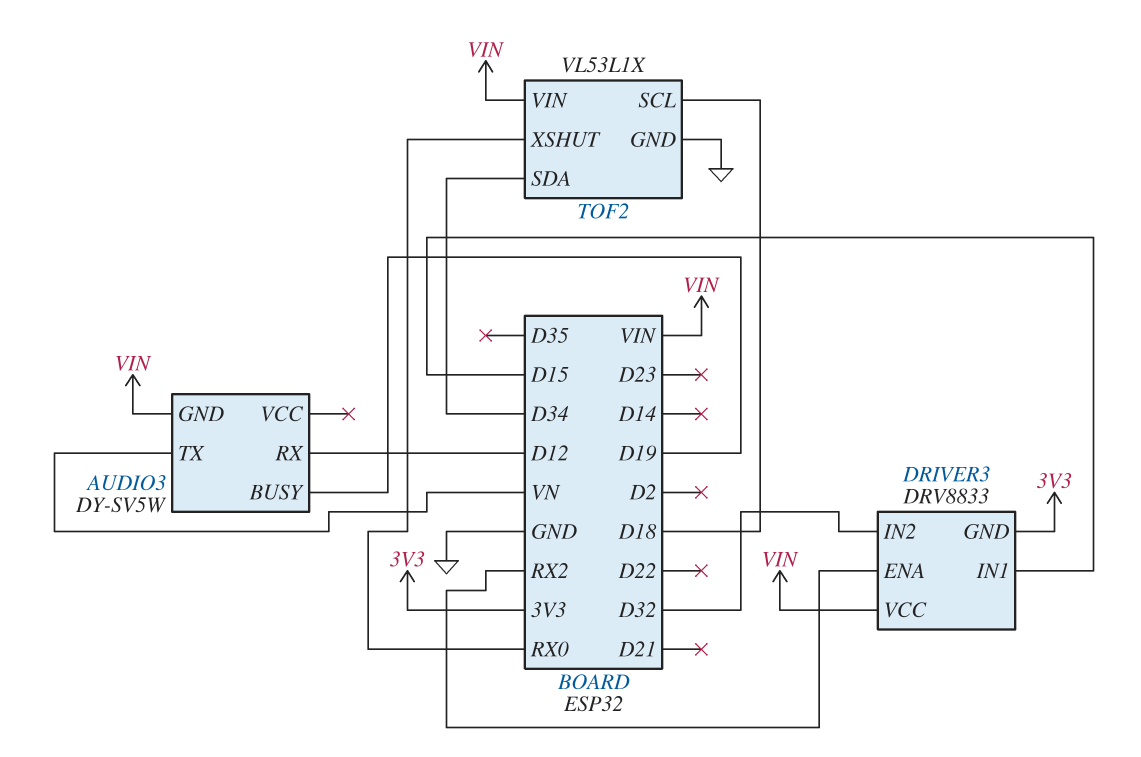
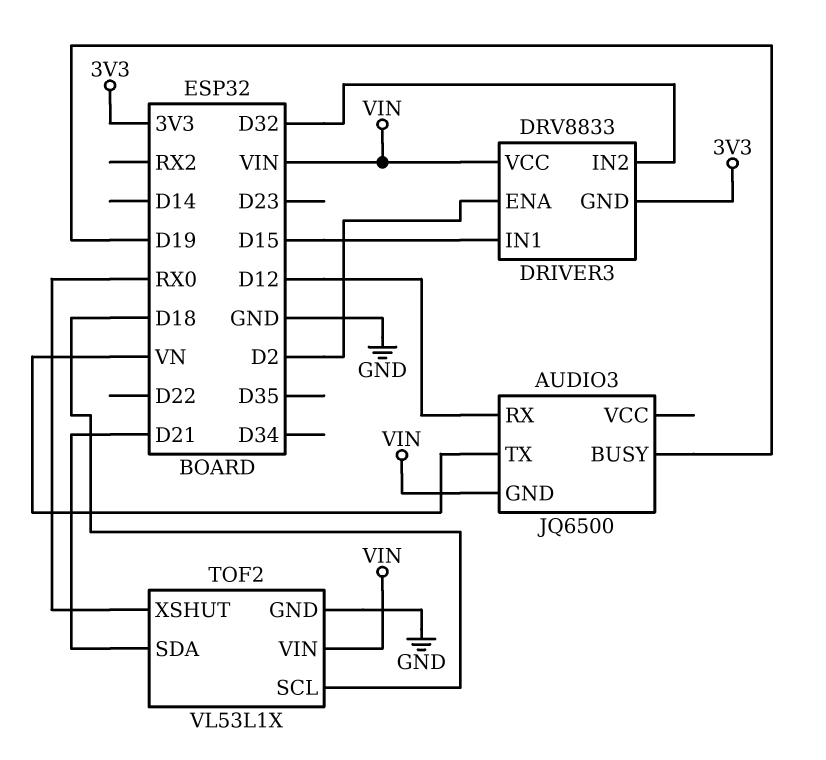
AUDIO3: DY-SV5W -> JQ6500
DRIVER3 pin ENA: RX2 -> D2
TOF2 pin SDA: D34 -> D21

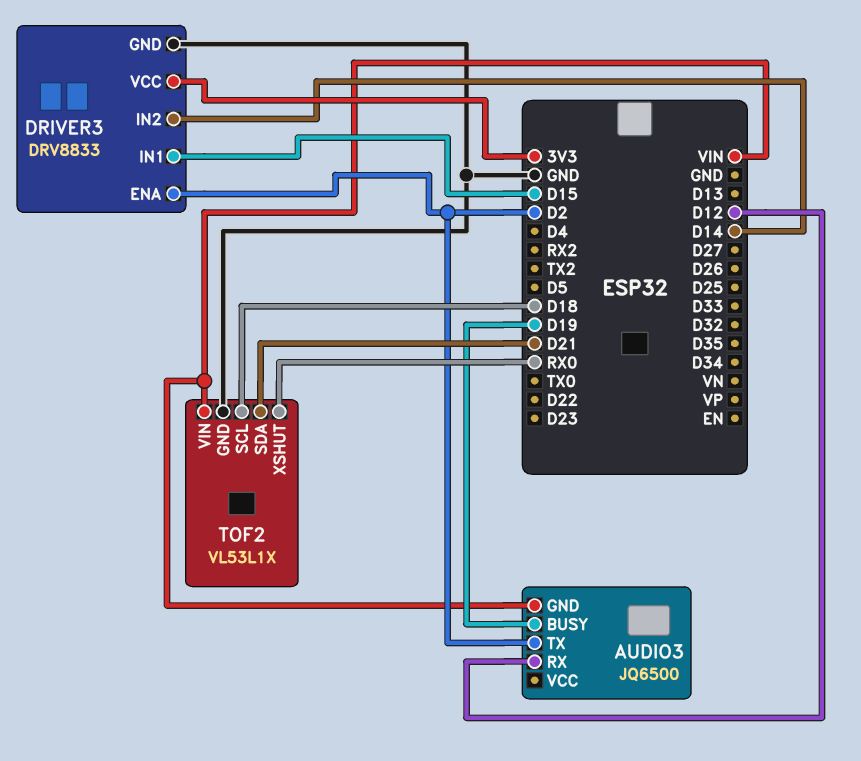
AUDIO3 pin TX: VN -> D2
DRIVER3 pin GND: 3V3 -> GND
DRIVER3 pin IN2: D32 -> D14
DRIVER3 pin VCC: VIN -> 3V3

